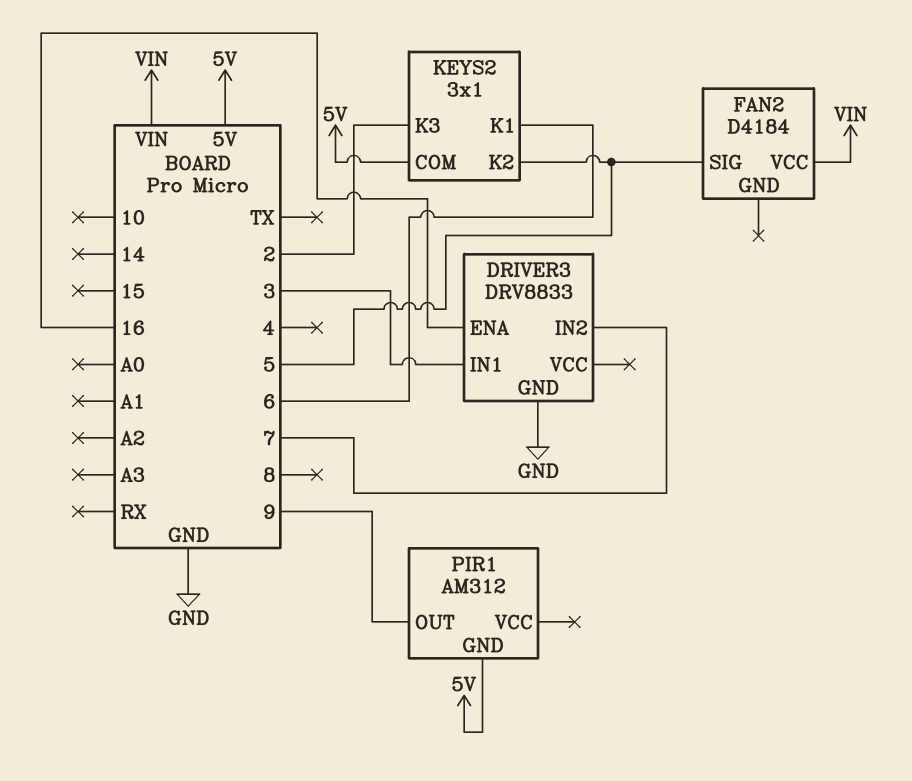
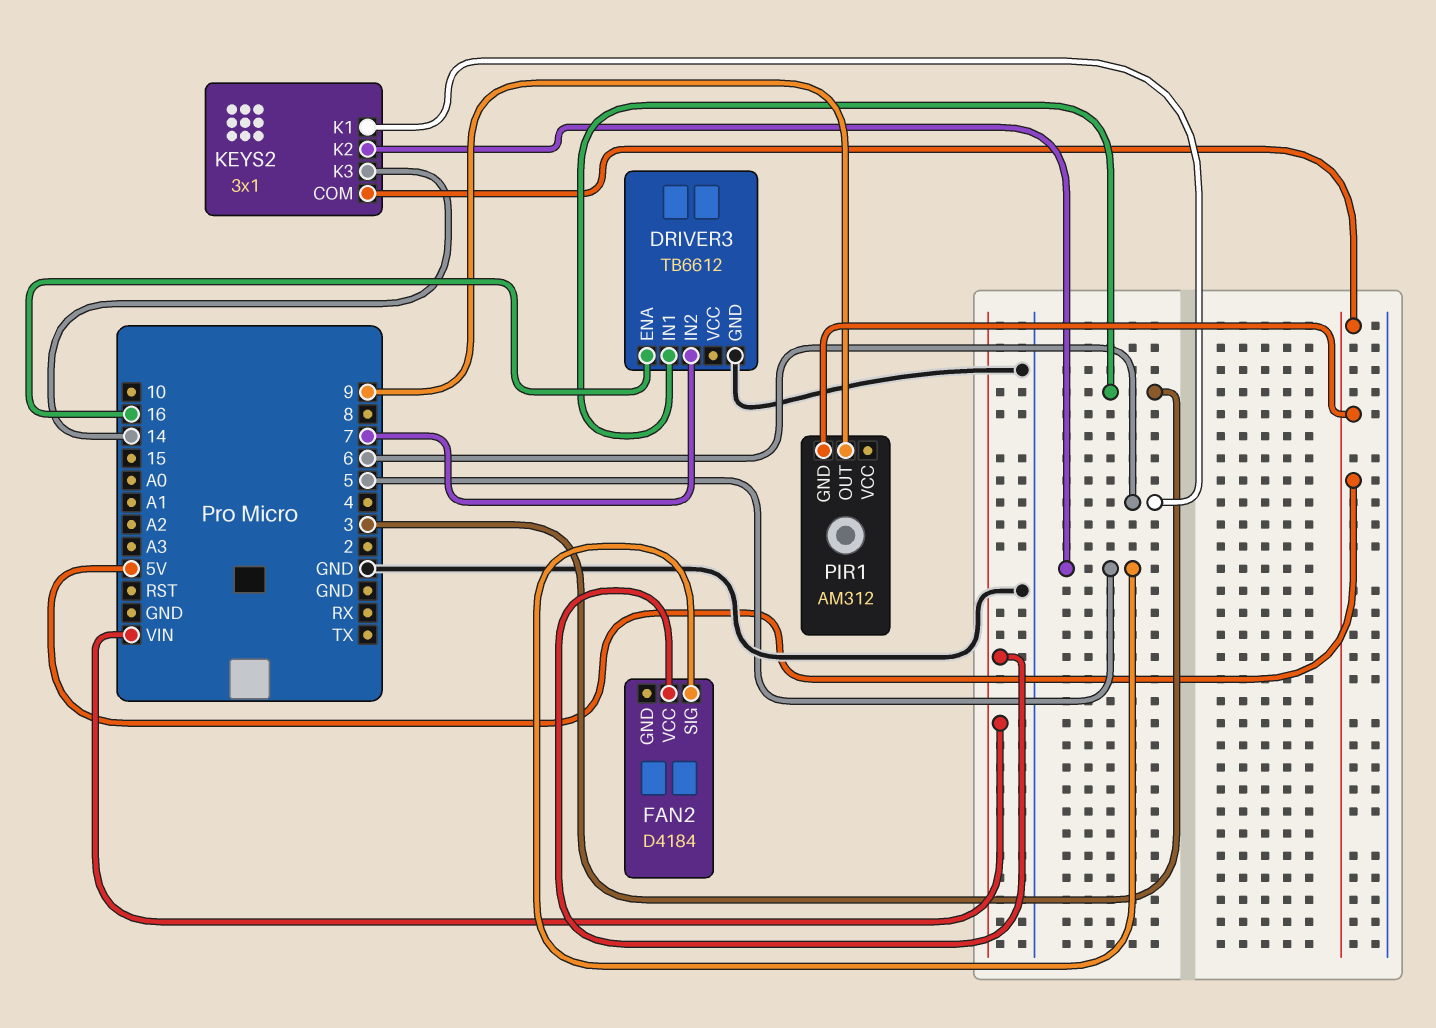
DRIVER3: DRV8833 -> TB6612
KEYS2 pin K3: 2 -> 14

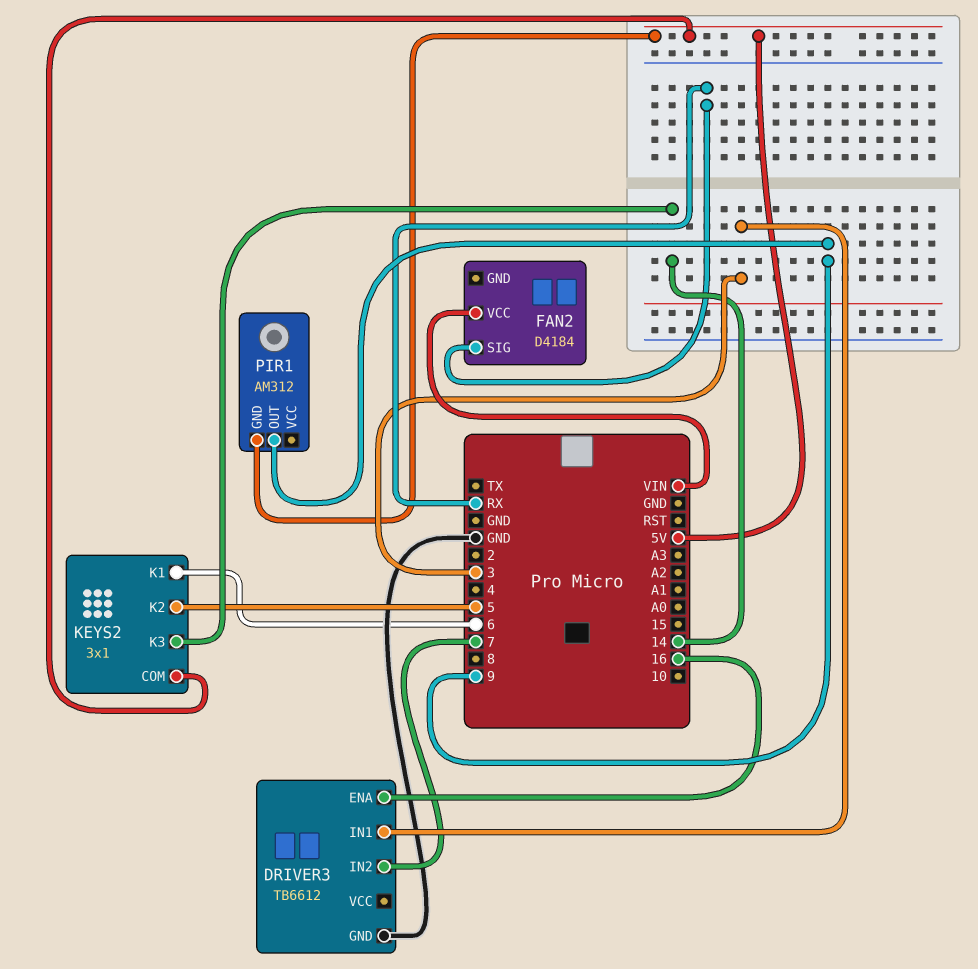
FAN2 pin SIG: 5 -> RX

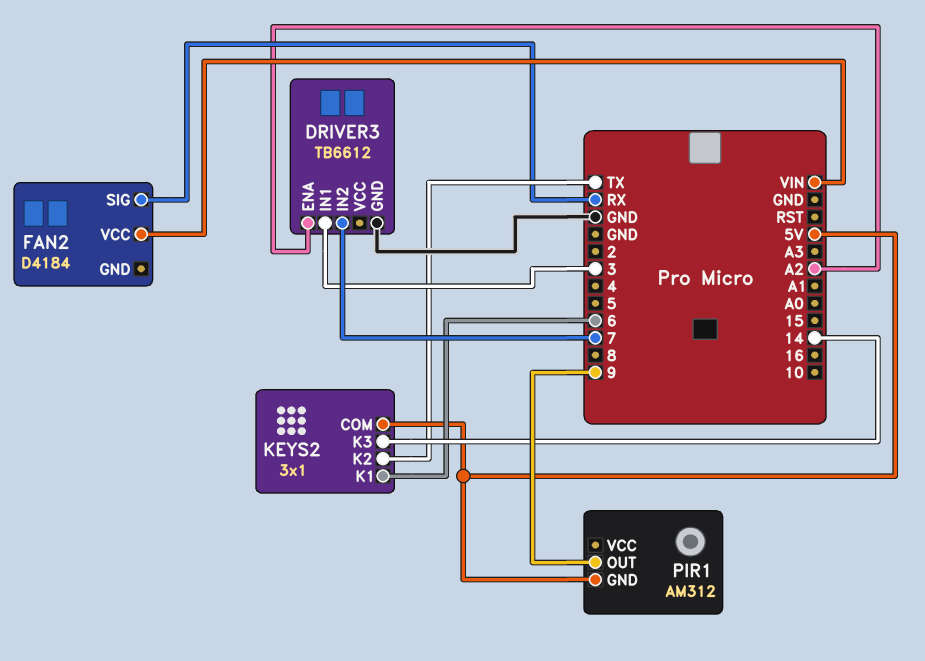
DRIVER3 pin ENA: 16 -> A2
KEYS2 pin K2: 5 -> TX

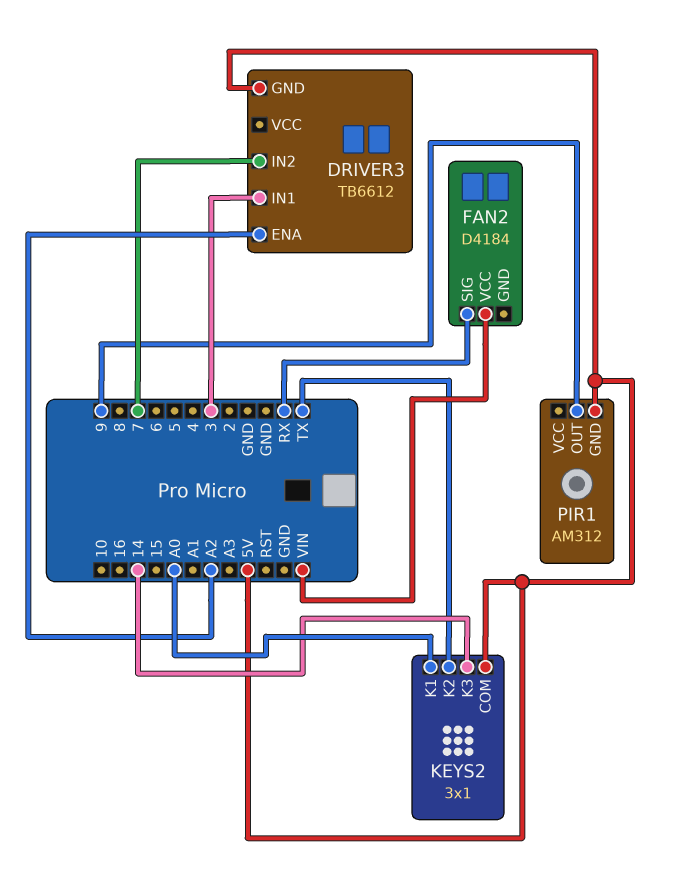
DRIVER3 pin GND: GND -> 5V
KEYS2 pin K1: 6 -> A0

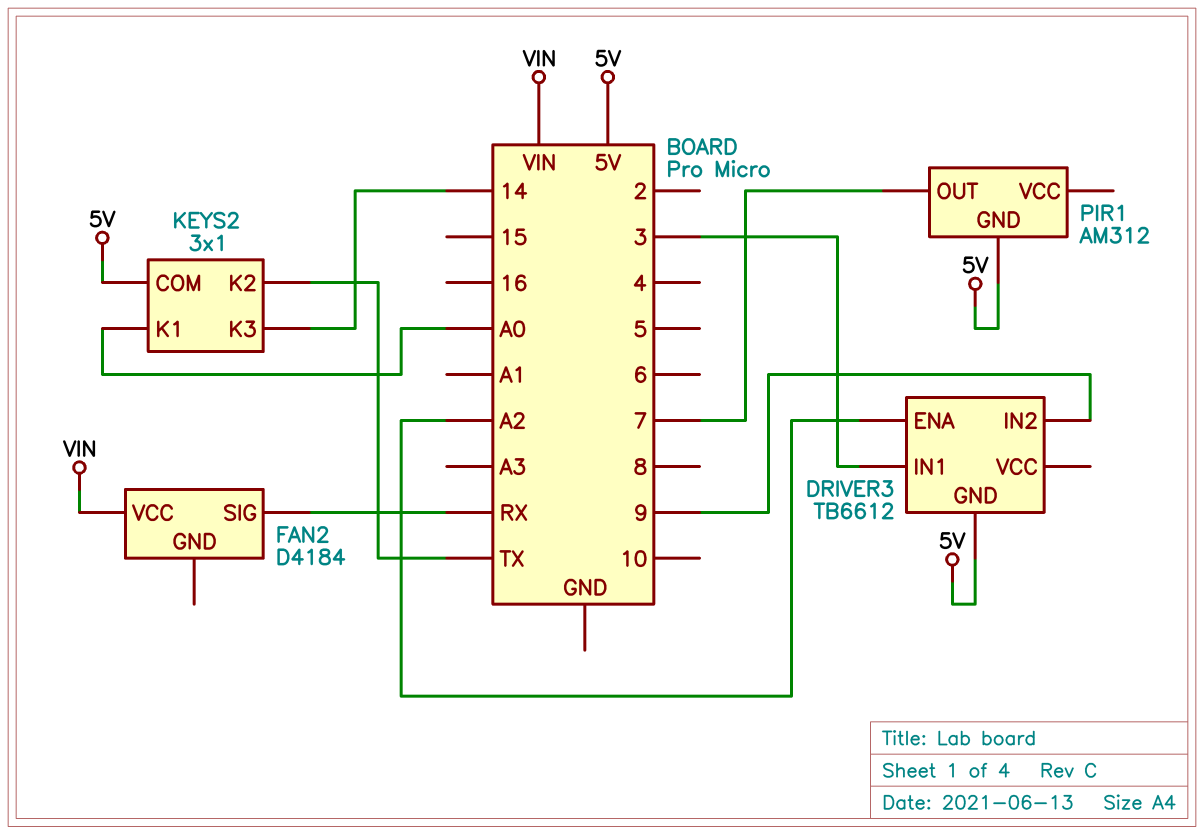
DRIVER3 pin IN2: 7 -> 9
PIR1 pin OUT: 9 -> 7

